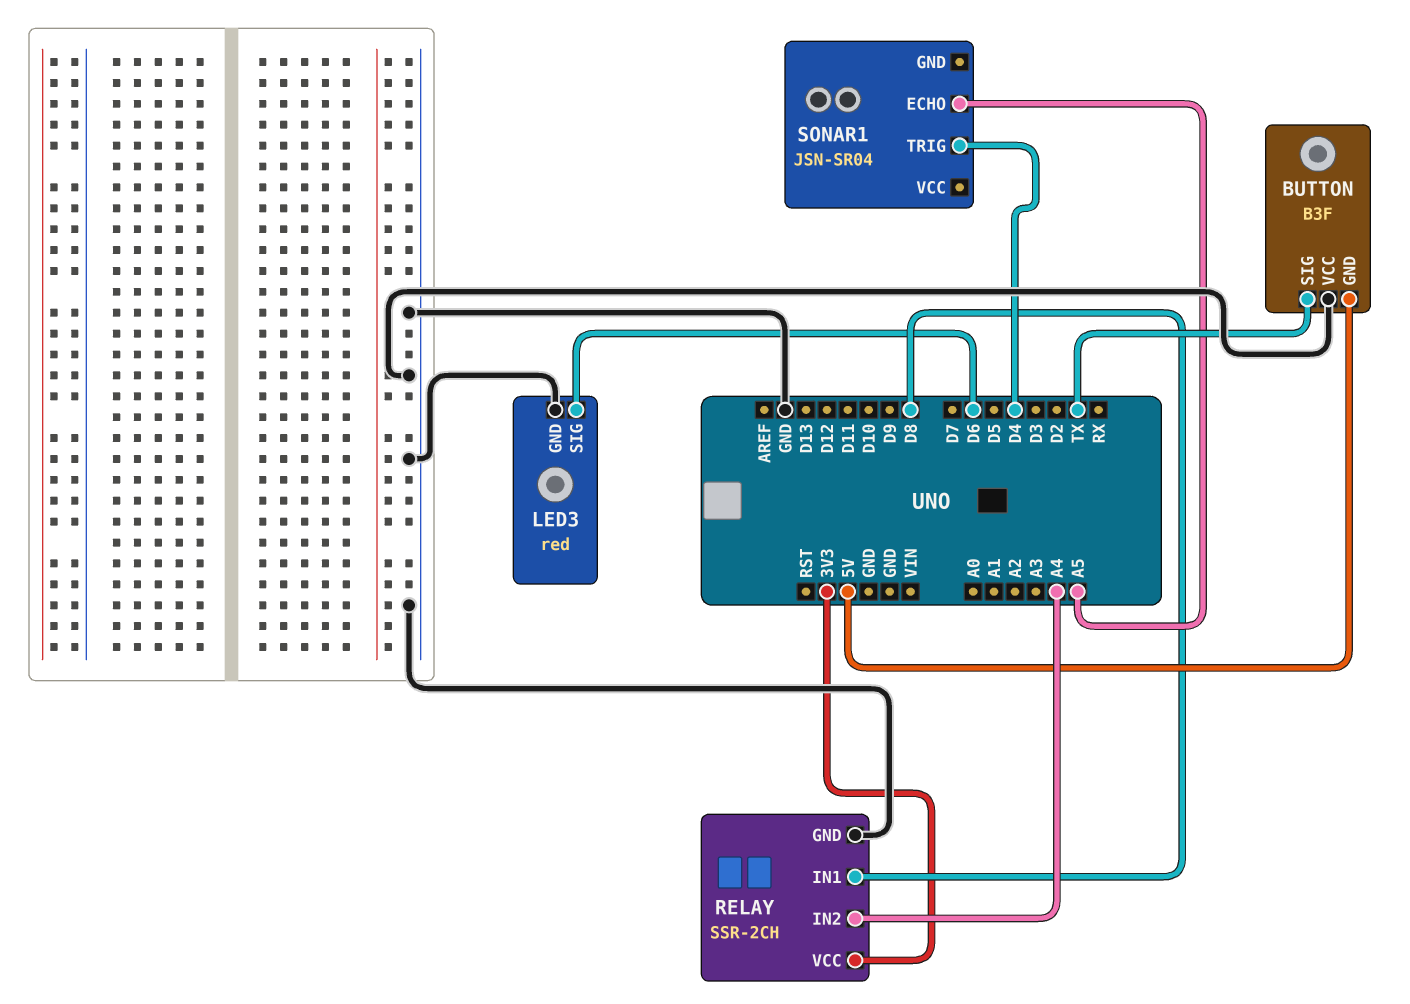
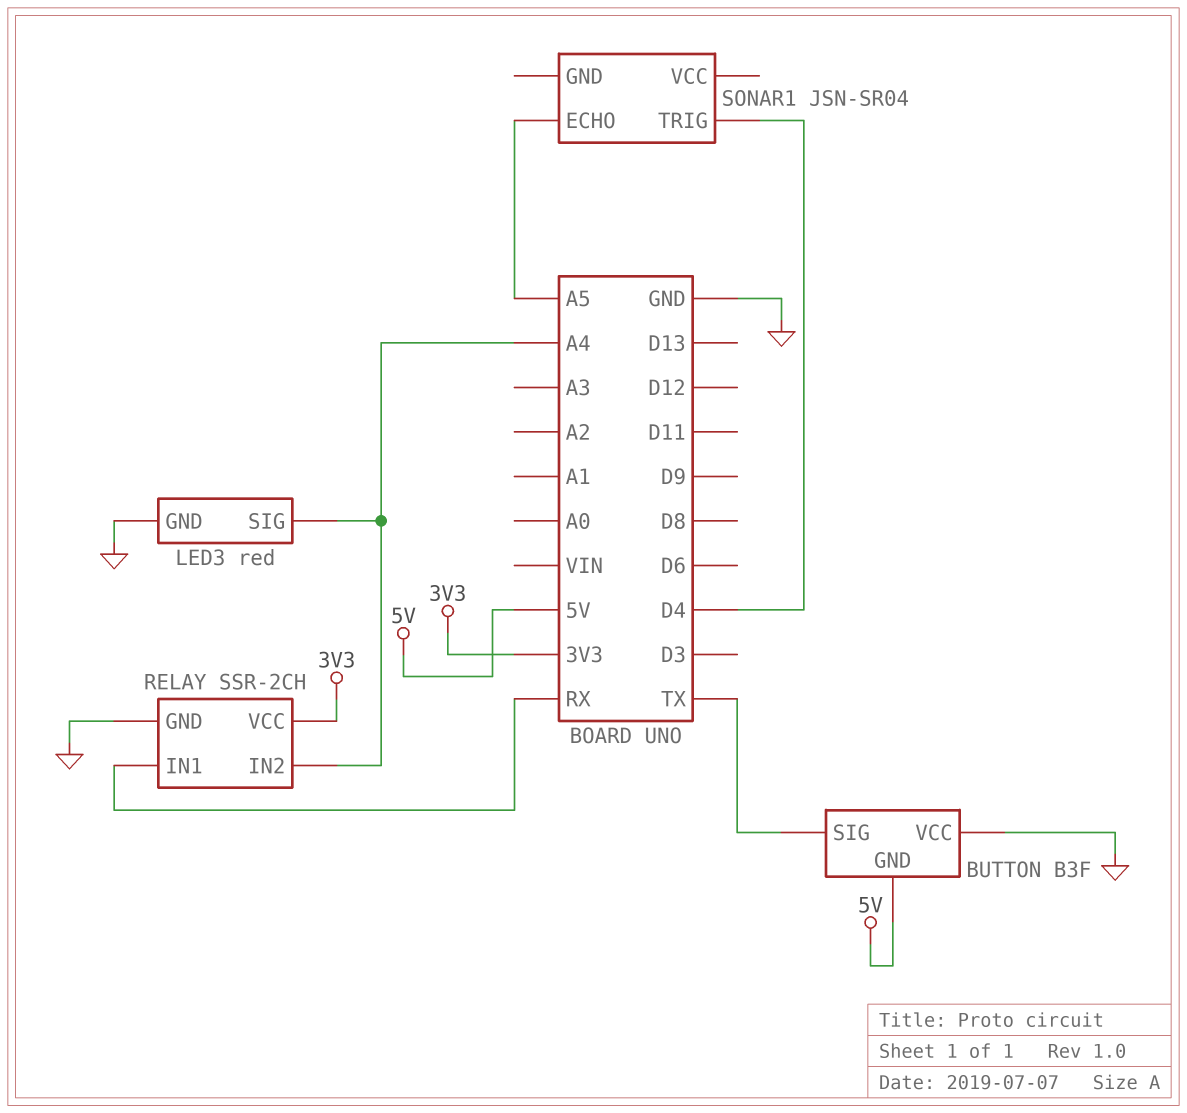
LED3 pin SIG: D6 -> A4
RELAY pin IN1: D8 -> RX

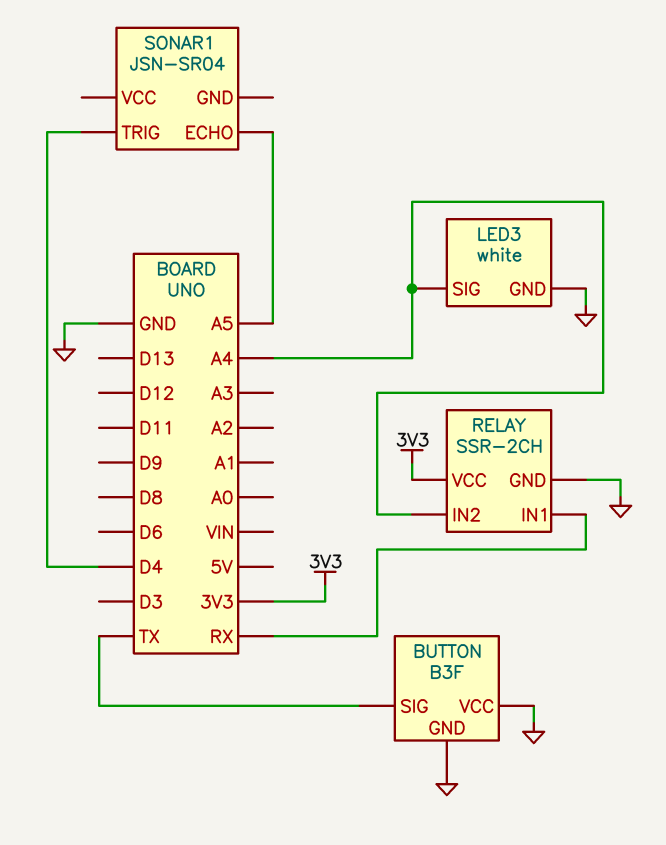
BUTTON pin GND: 5V -> GND
LED3: red -> white

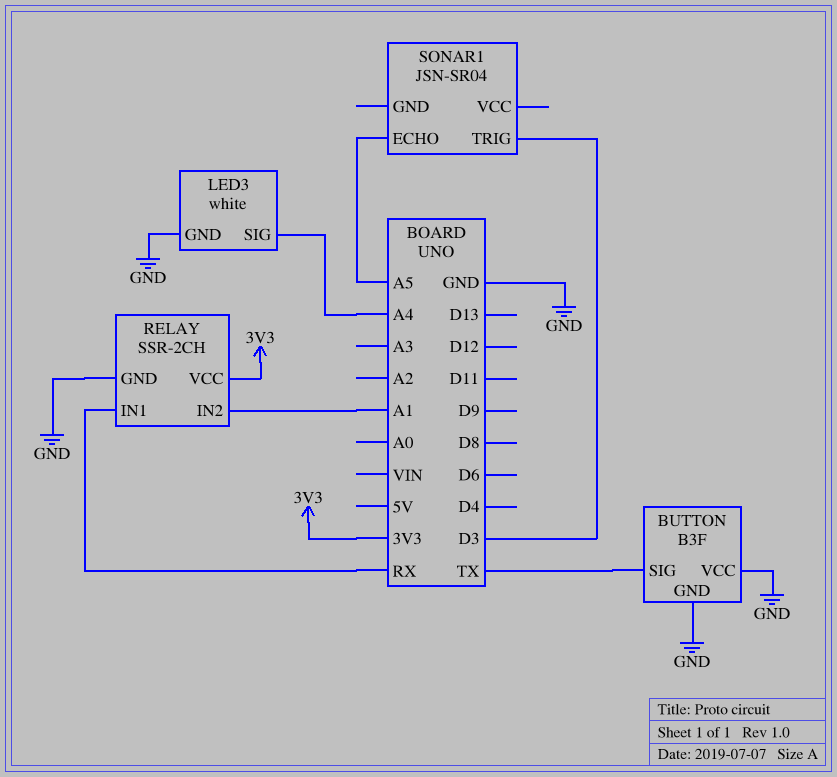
RELAY pin IN2: A4 -> A1
SONAR1 pin TRIG: D4 -> D3

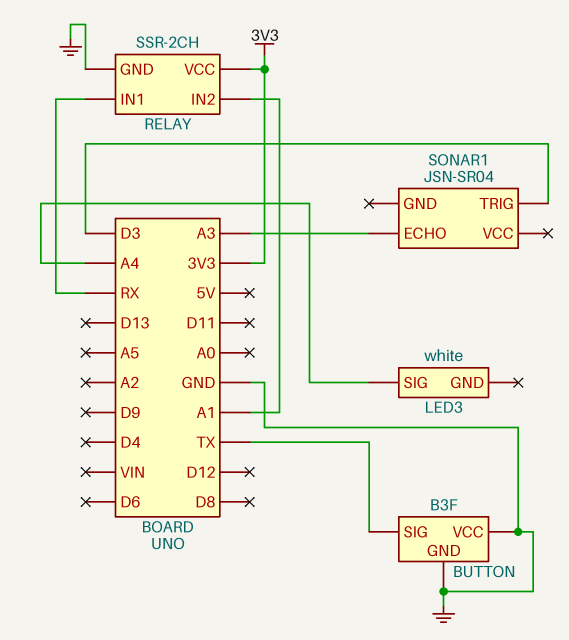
LED3 pin GND: GND -> none
SONAR1 pin ECHO: A5 -> A3

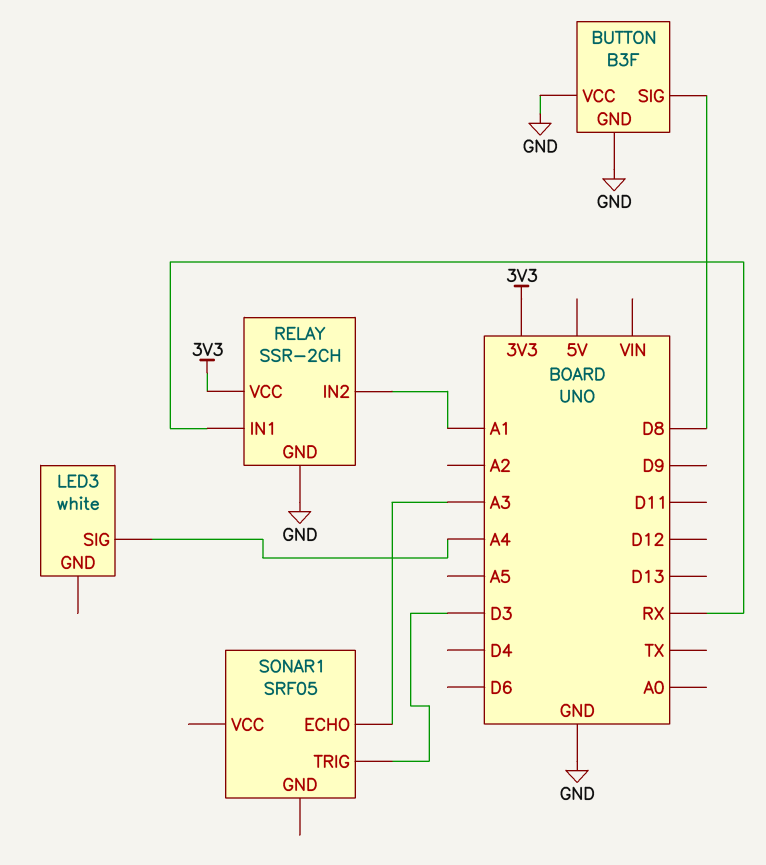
BUTTON pin SIG: TX -> D8
SONAR1: JSN-SR04 -> SRF05

